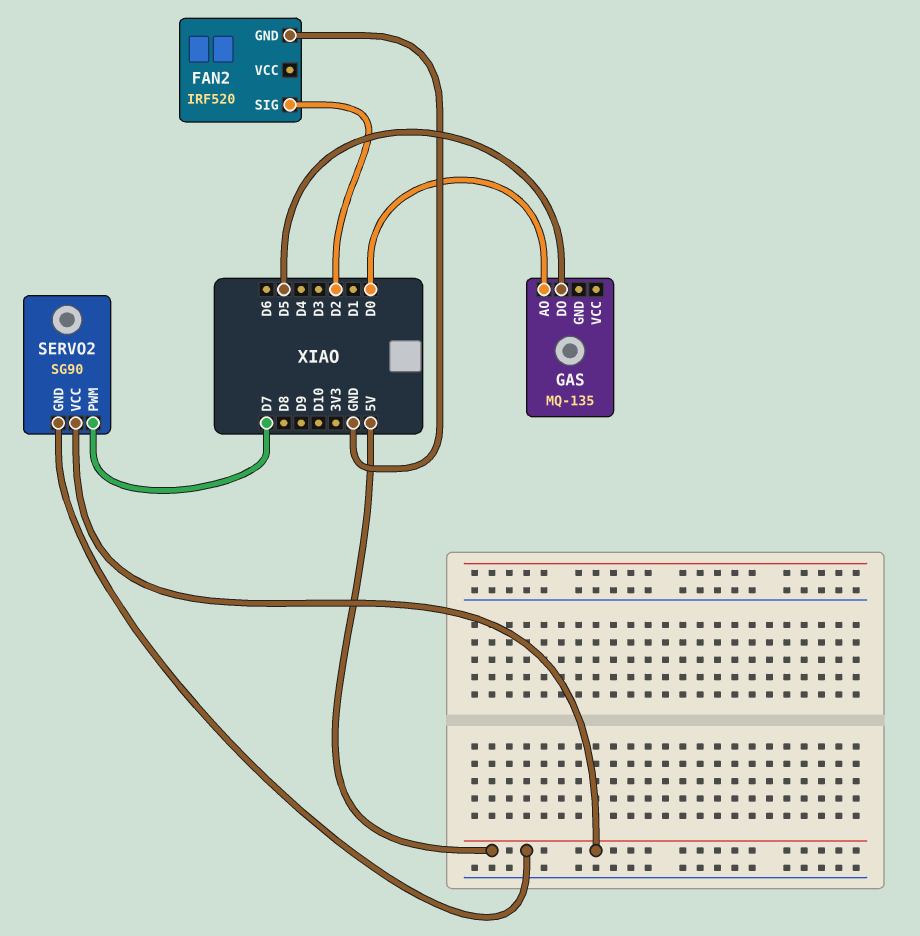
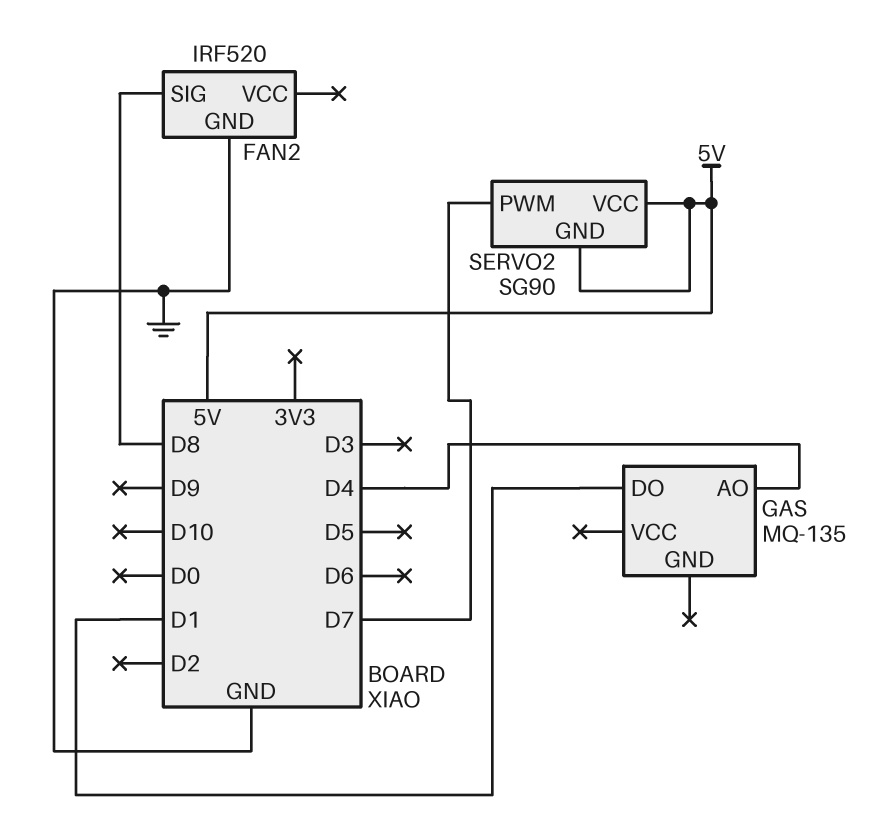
FAN2 pin SIG: D2 -> D8
GAS pin AO: D0 -> D4
GAS pin DO: D5 -> D1

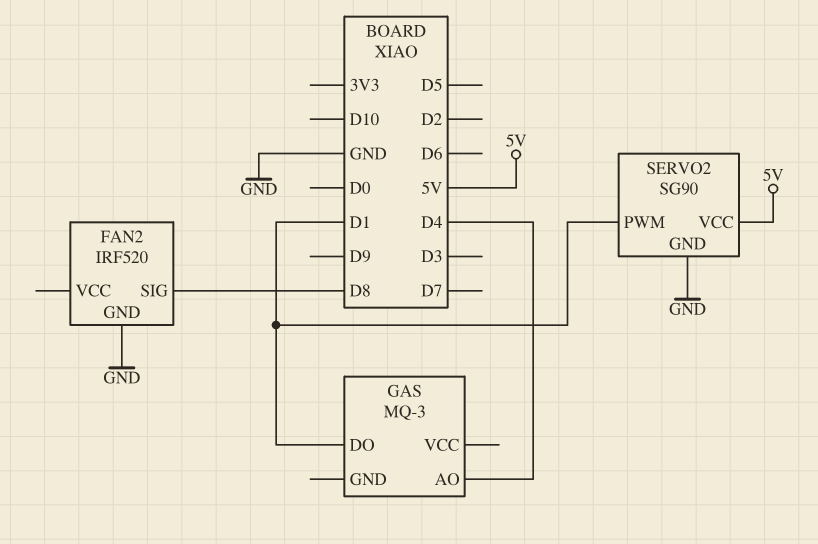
GAS: MQ-135 -> MQ-3
SERVO2 pin GND: 5V -> GND
SERVO2 pin PWM: D7 -> D1

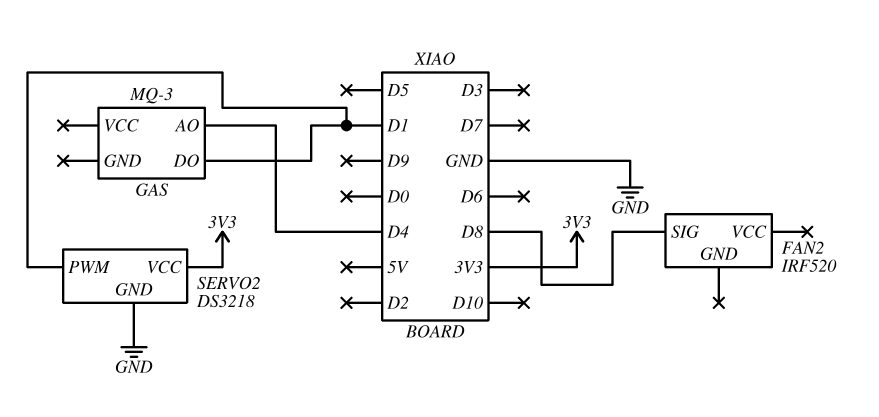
FAN2 pin GND: GND -> none
SERVO2: SG90 -> DS3218
SERVO2 pin VCC: 5V -> 3V3

